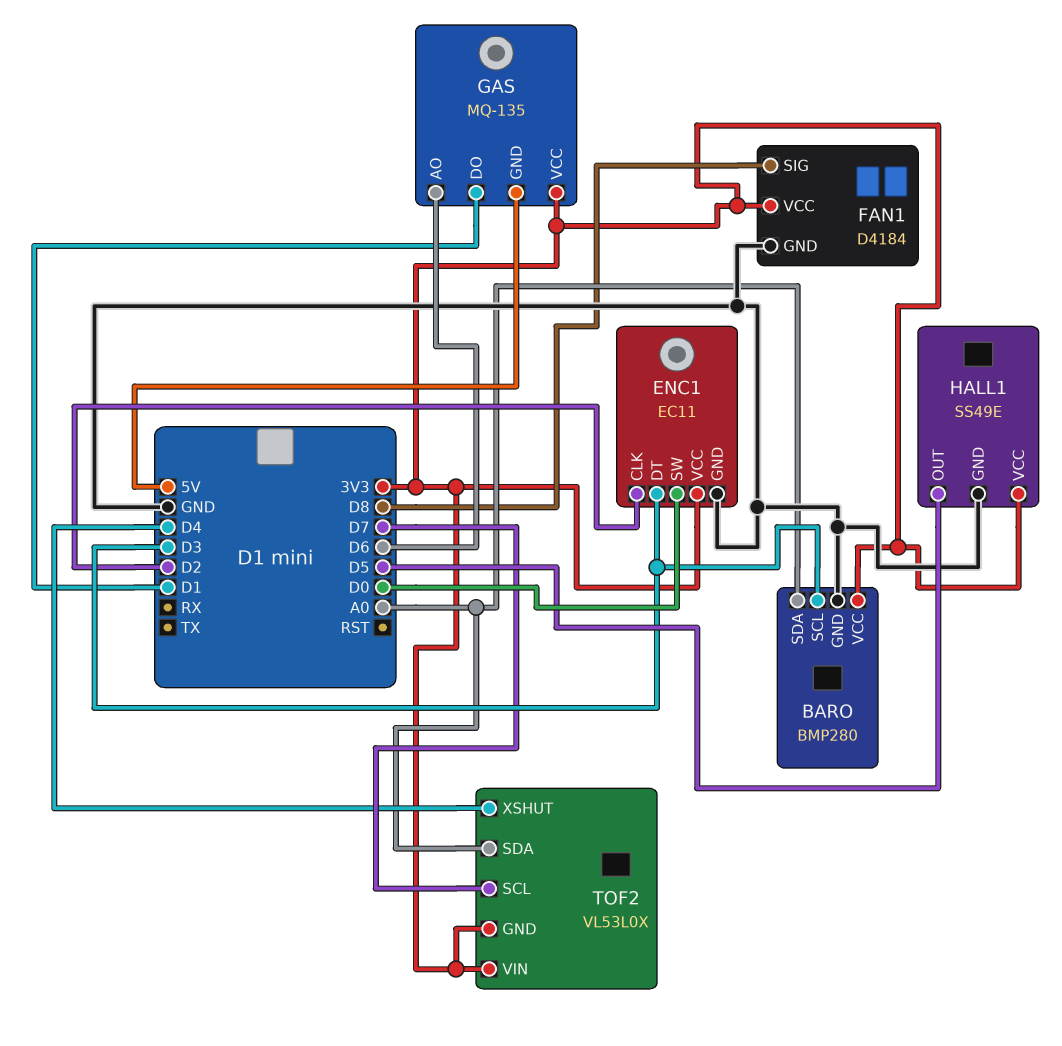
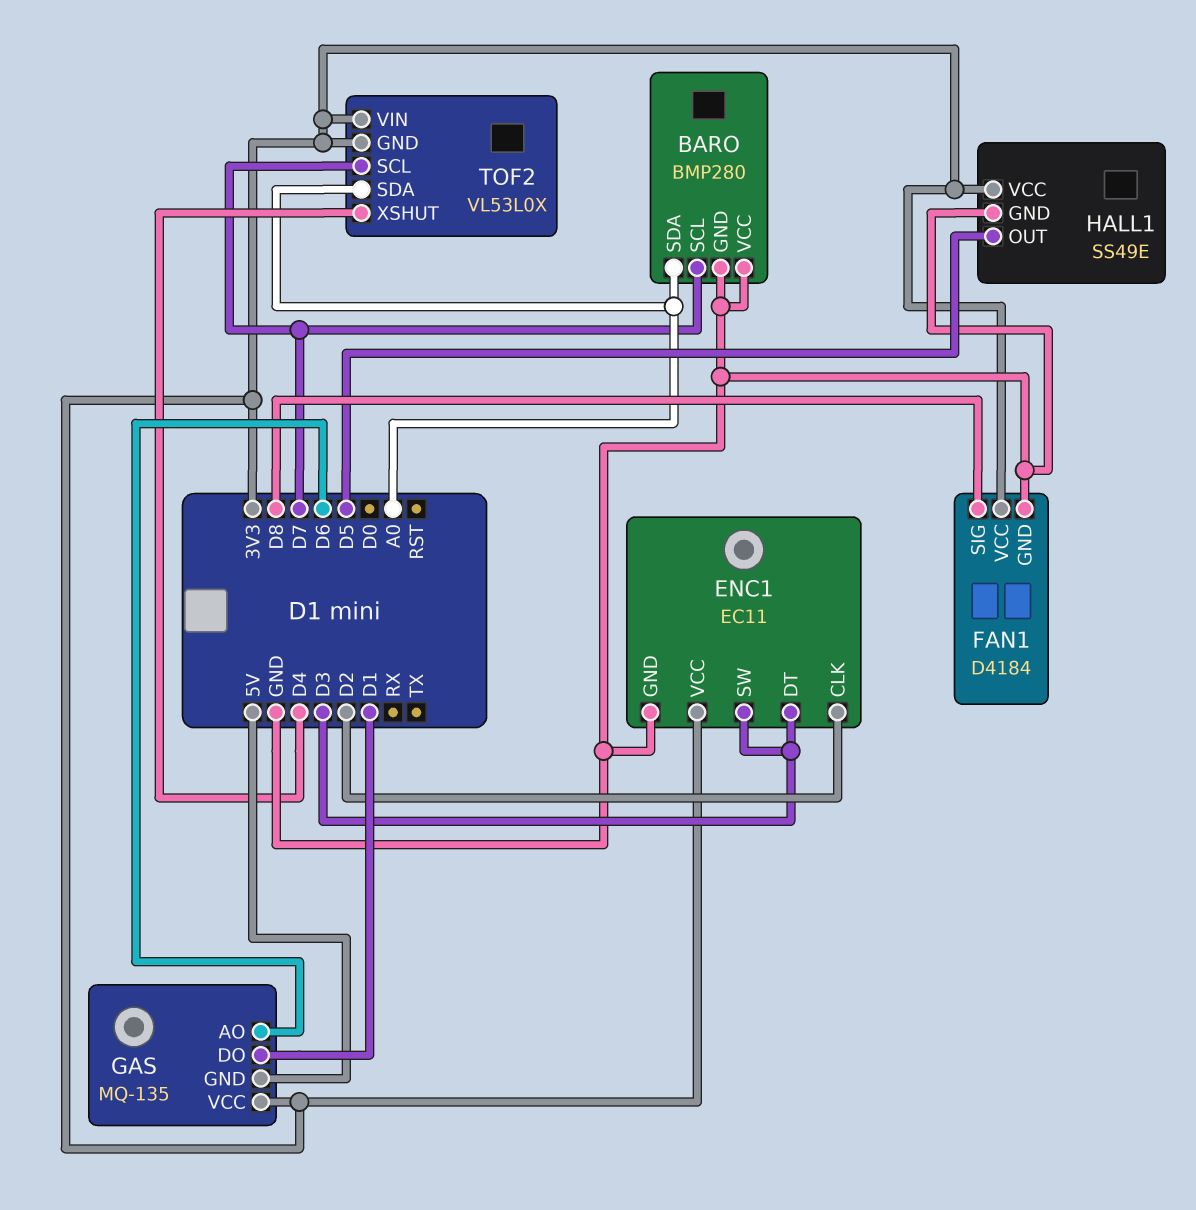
BARO pin SCL: D3 -> D7
BARO pin VCC: 3V3 -> GND
ENC1 pin SW: D0 -> D3

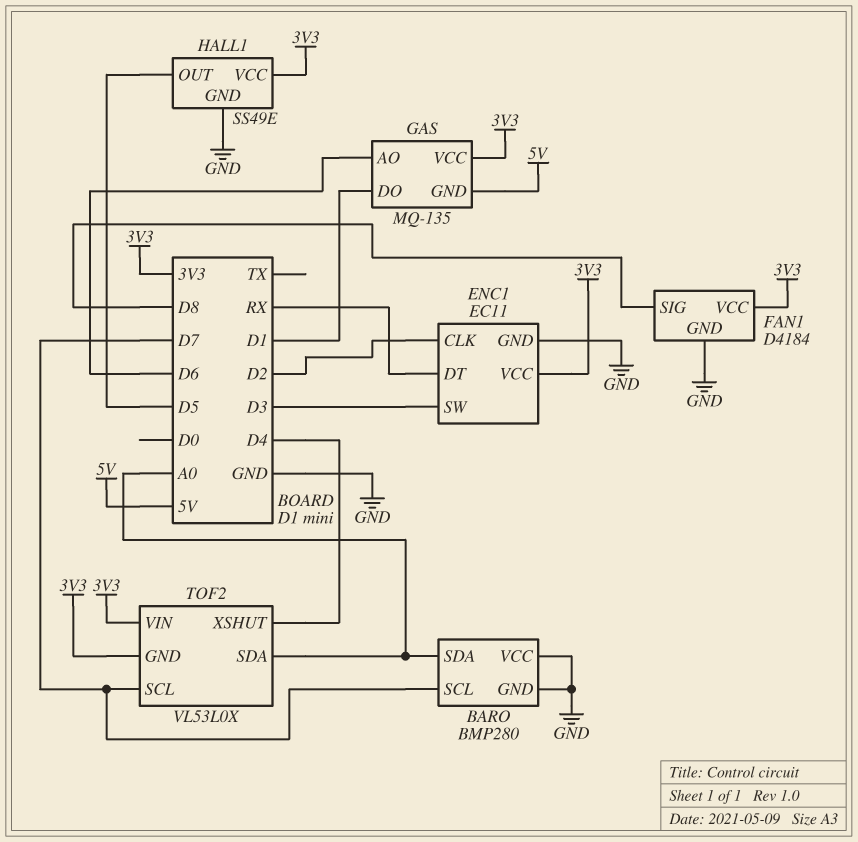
ENC1 pin DT: D3 -> RX

